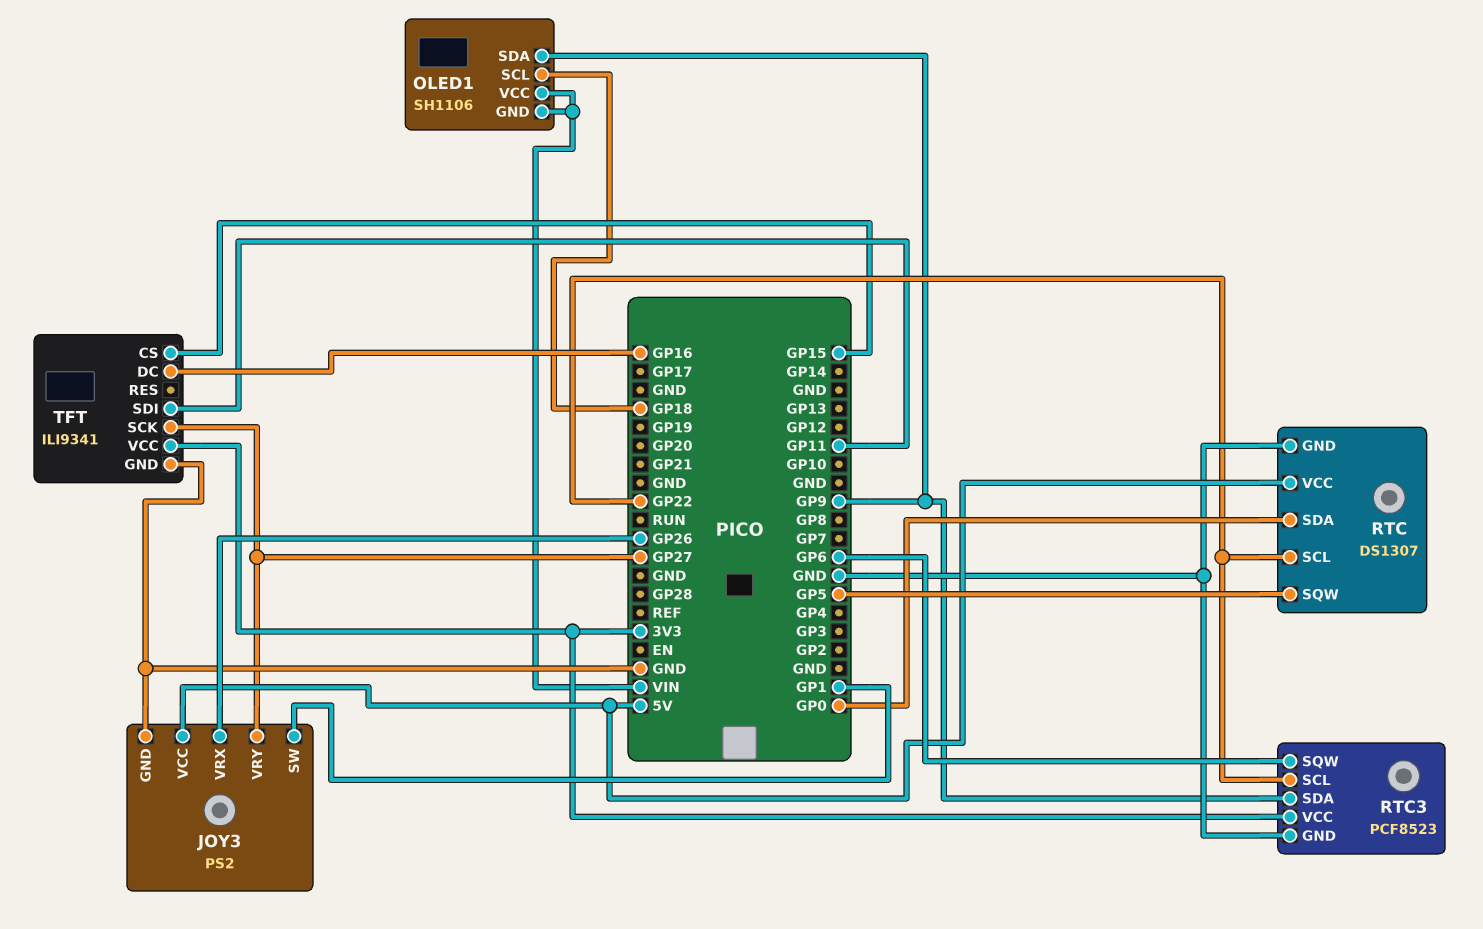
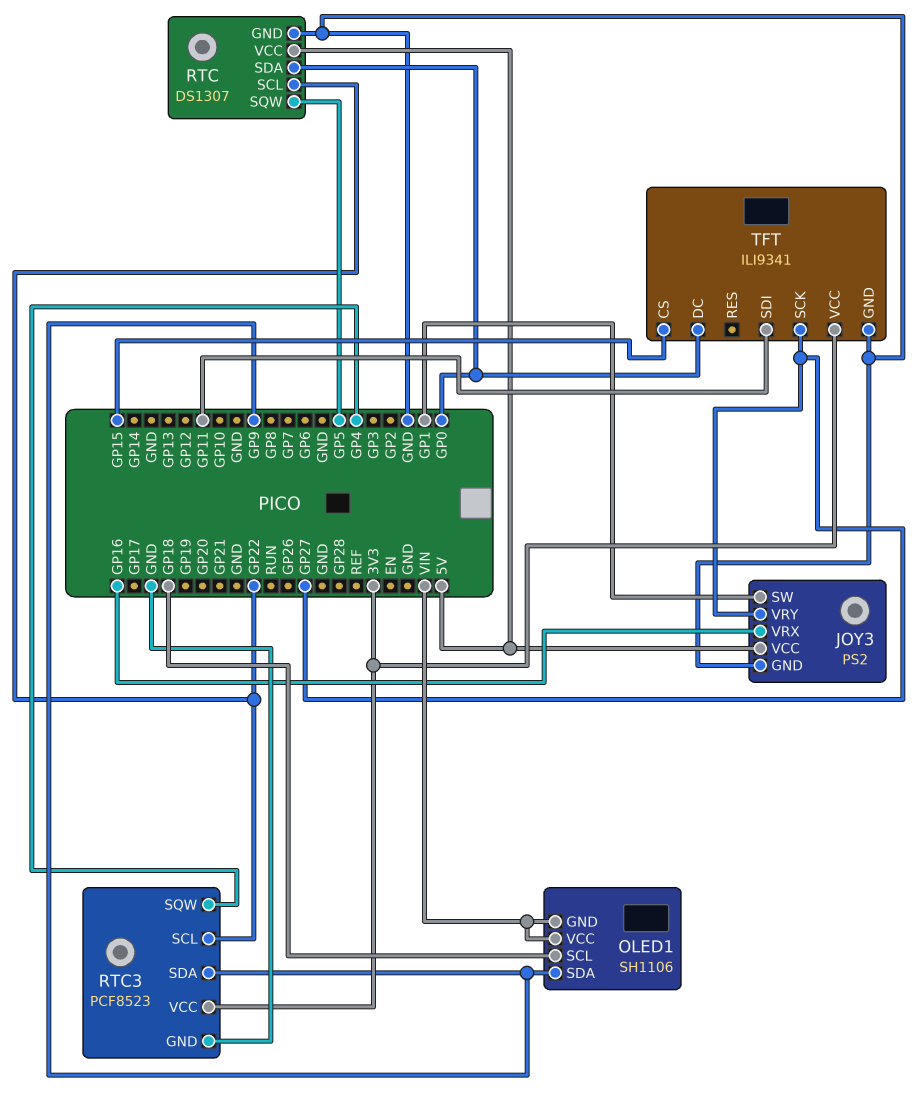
JOY3 pin VRX: GP26 -> GP16
RTC3 pin SQW: GP6 -> GP4
TFT pin DC: GP16 -> GP0

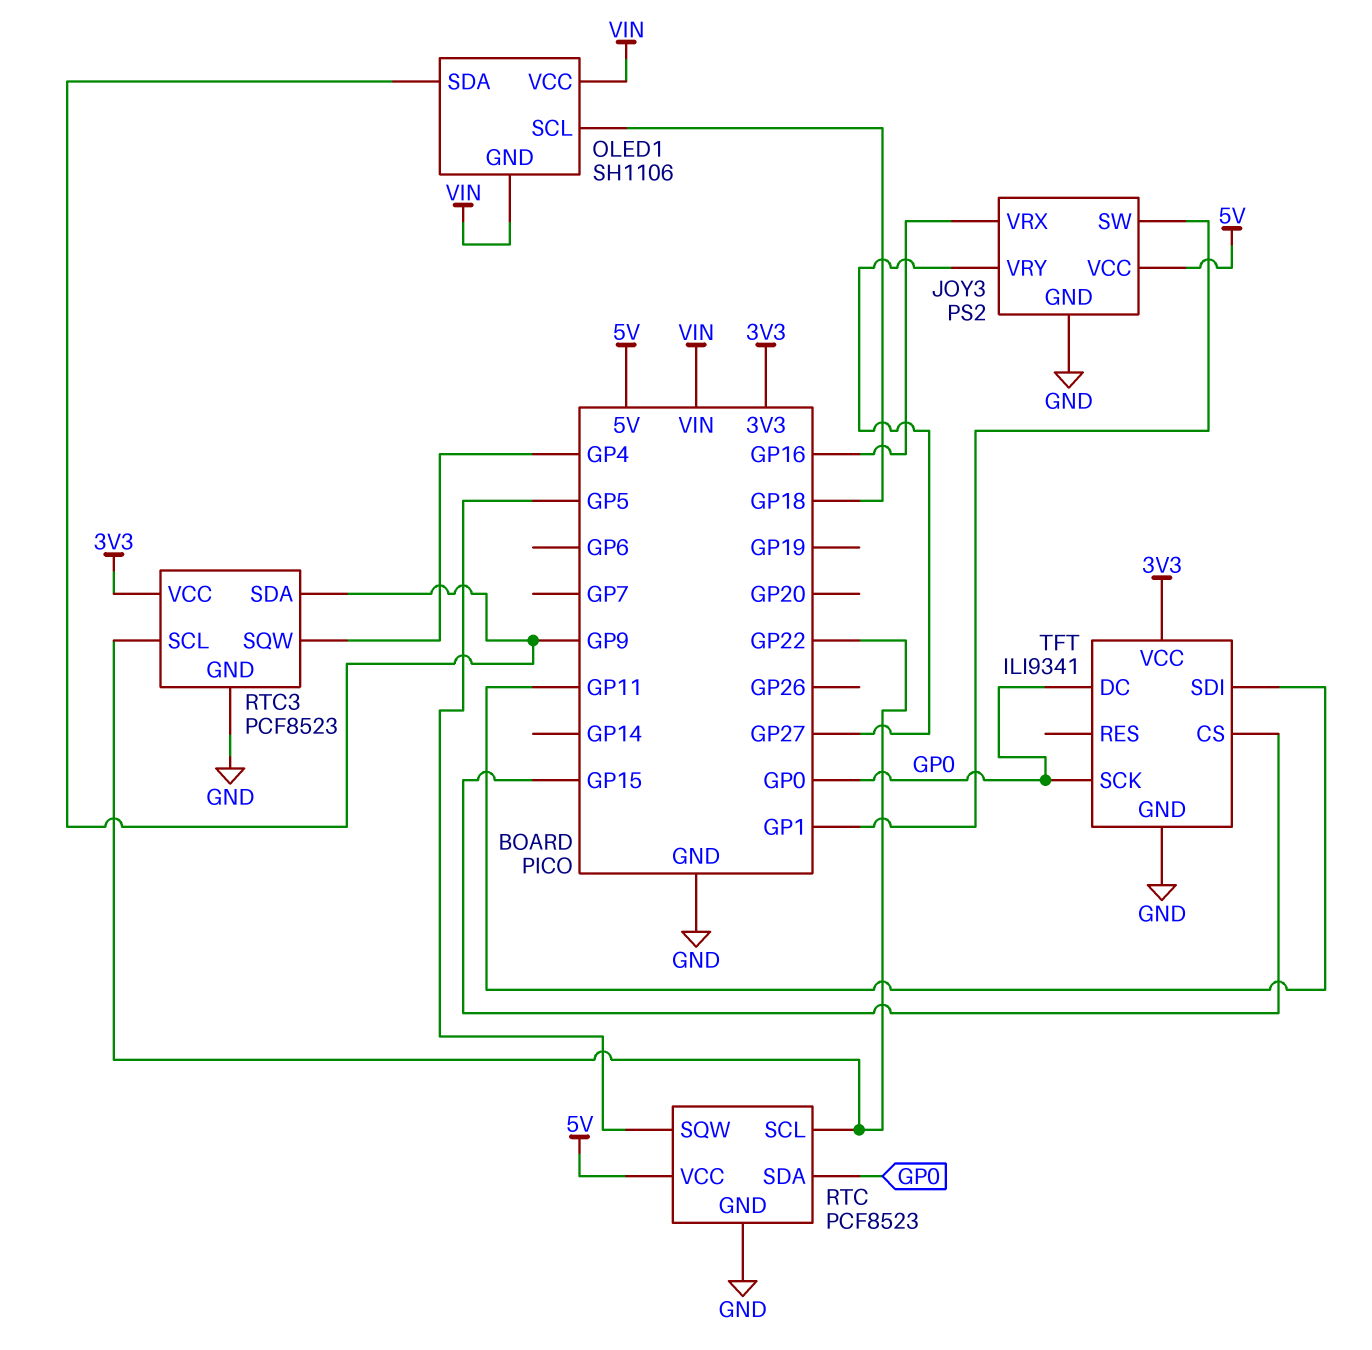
RTC: DS1307 -> PCF8523
TFT pin SCK: GP27 -> GP0

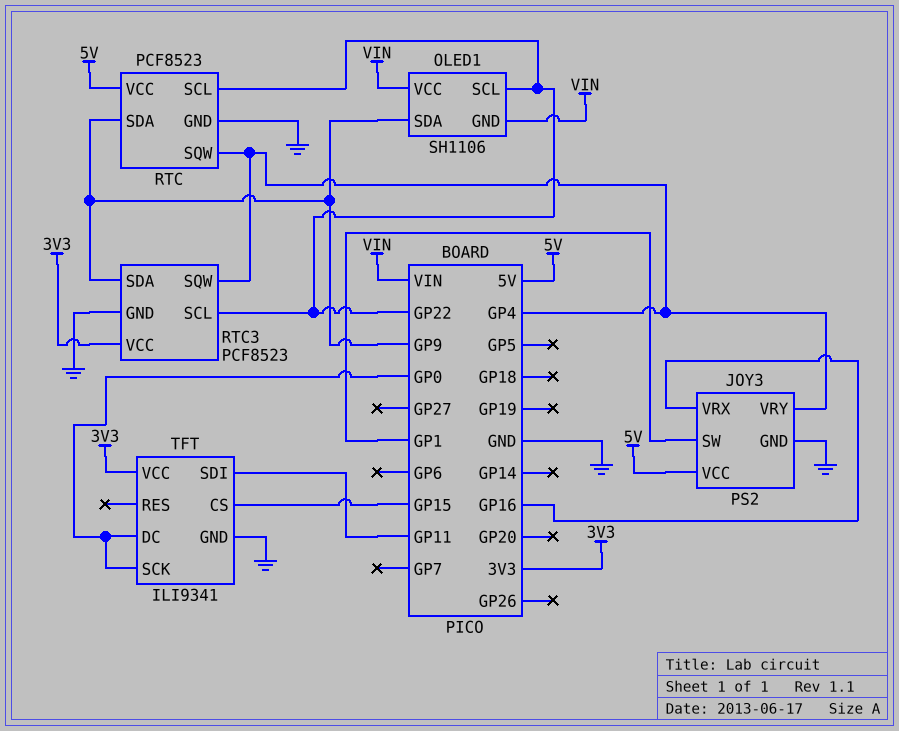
JOY3 pin VRY: GP27 -> GP4
OLED1 pin SCL: GP18 -> GP22
RTC pin SDA: GP0 -> GP9
RTC pin SQW: GP5 -> GP4

